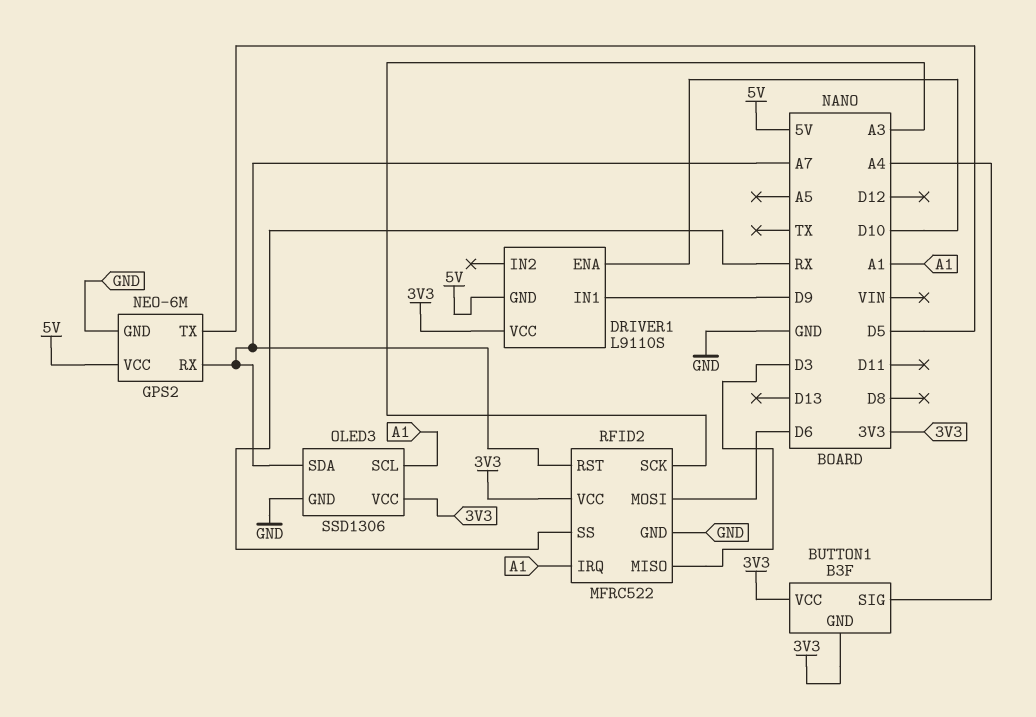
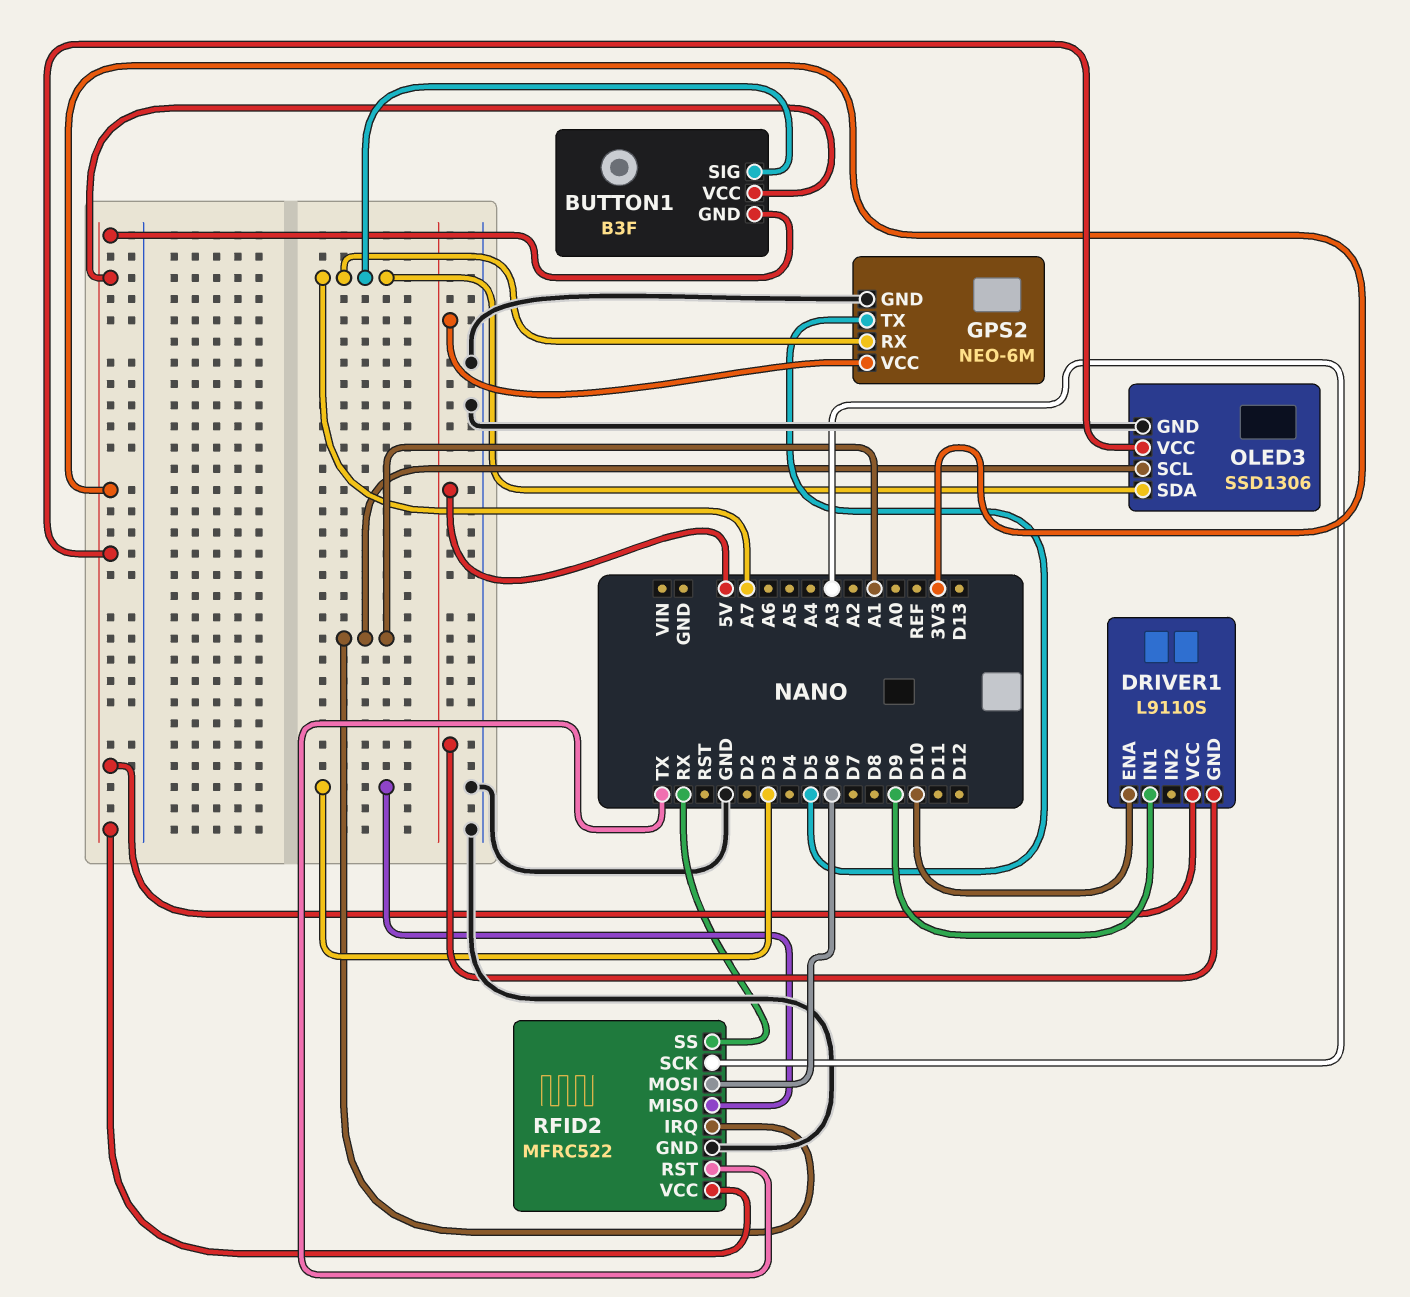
BUTTON1 pin SIG: A4 -> A7
RFID2 pin RST: A7 -> TX

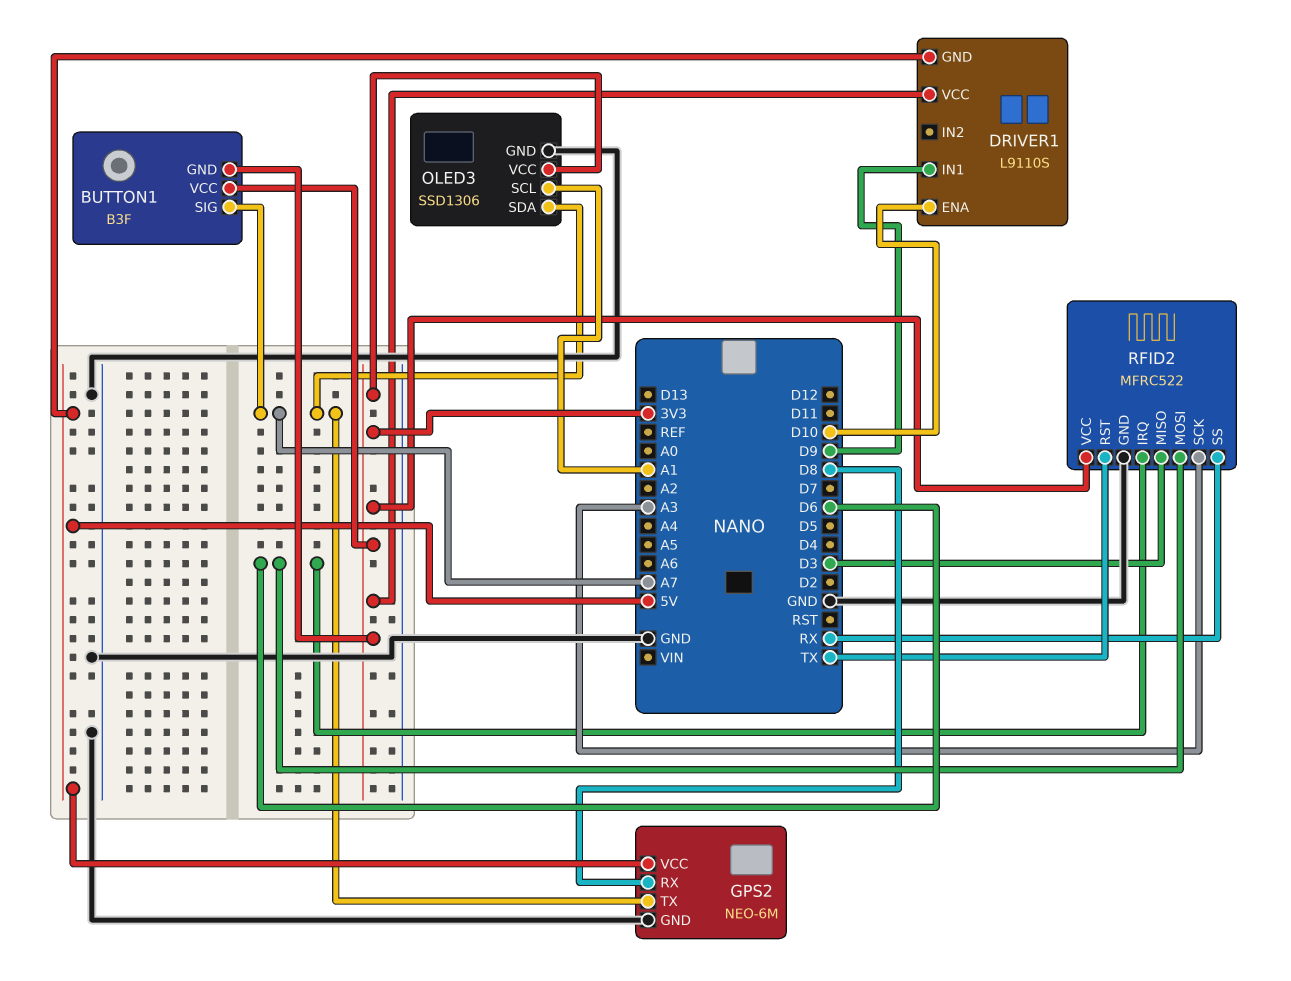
GPS2 pin RX: A7 -> D8
GPS2 pin TX: D5 -> A7
RFID2 pin IRQ: A1 -> D6

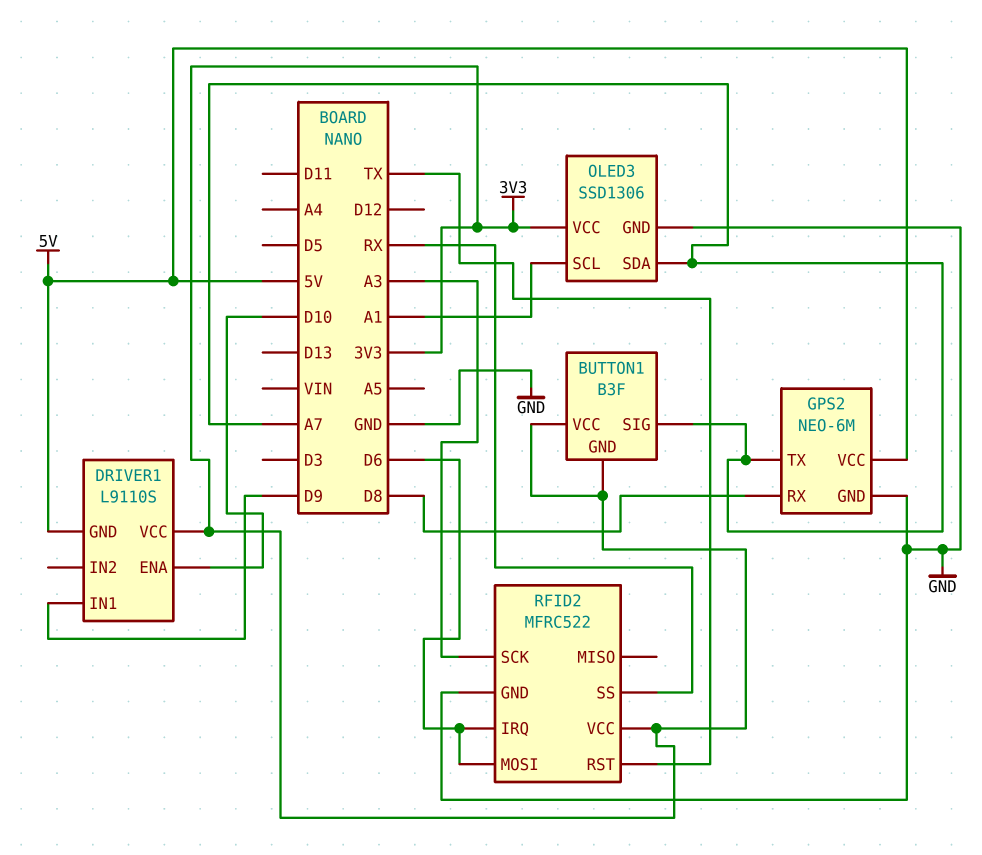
RFID2 pin MISO: D3 -> none

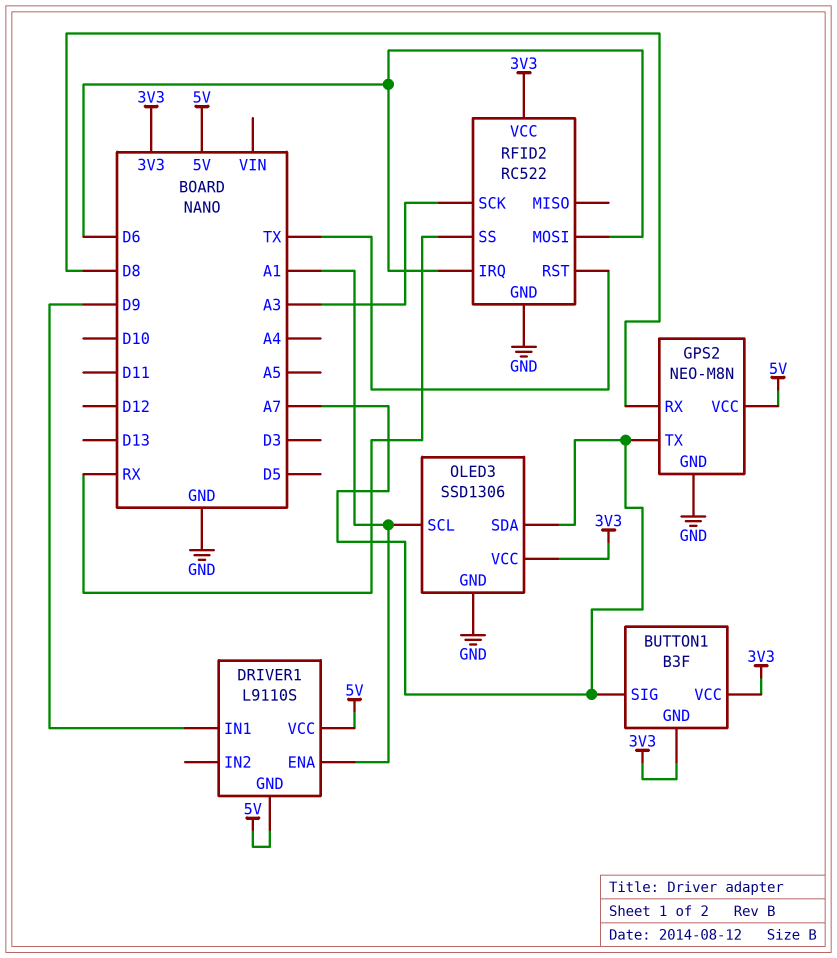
DRIVER1 pin ENA: D10 -> A1
DRIVER1 pin VCC: 3V3 -> 5V
GPS2: NEO-6M -> NEO-M8N
RFID2: MFRC522 -> RC522

